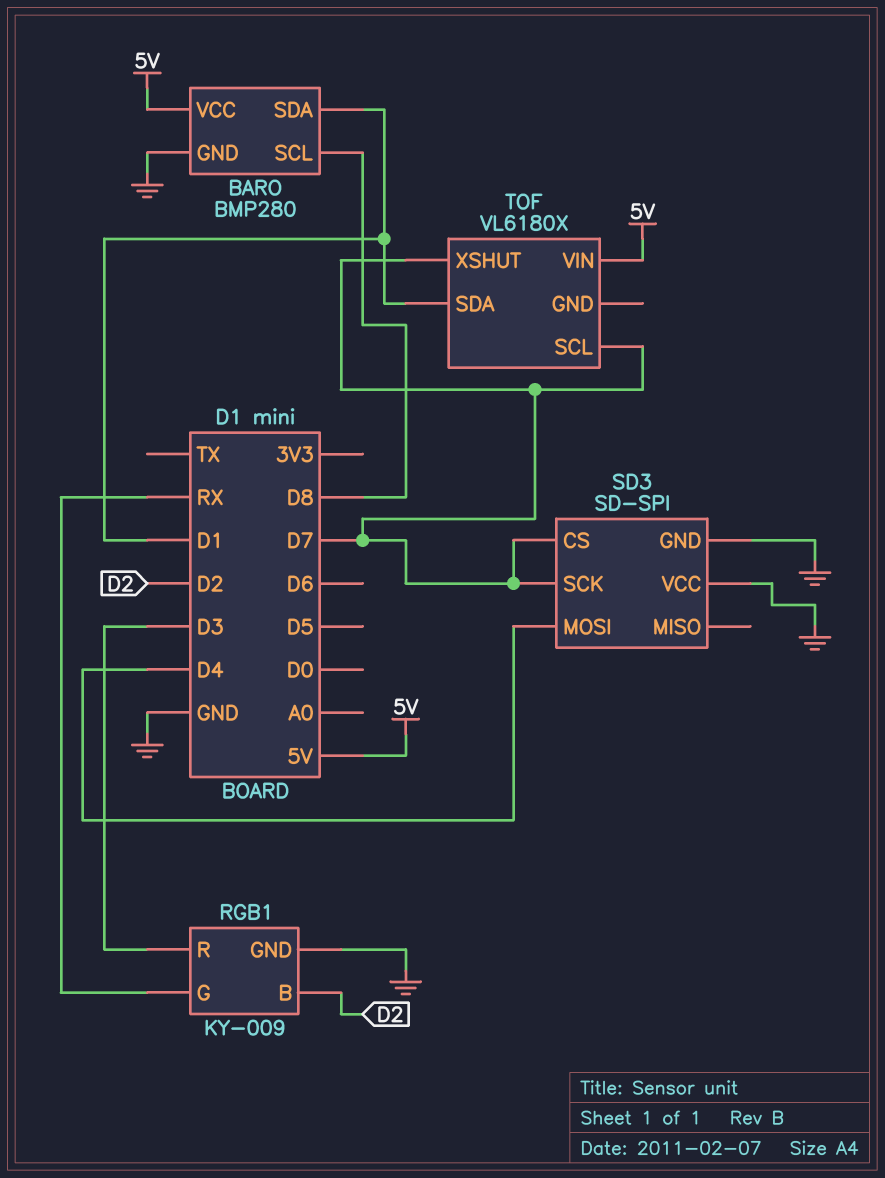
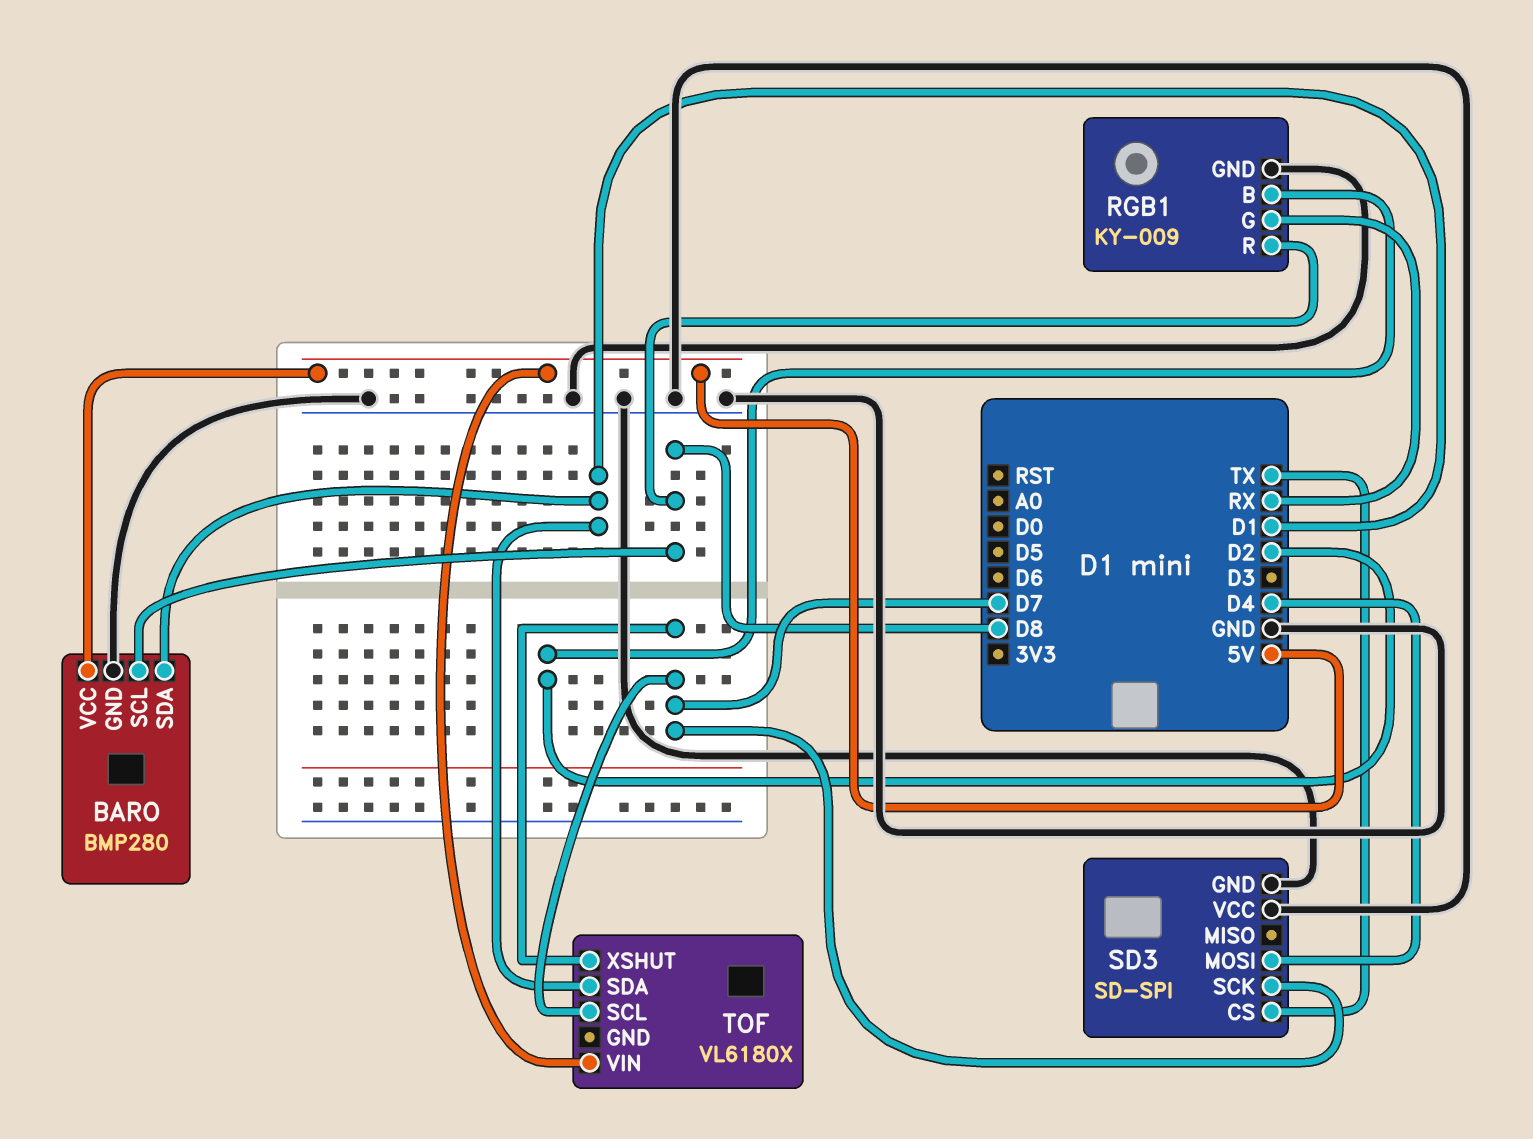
RGB1 pin R: D3 -> D8
SD3 pin CS: D7 -> TX

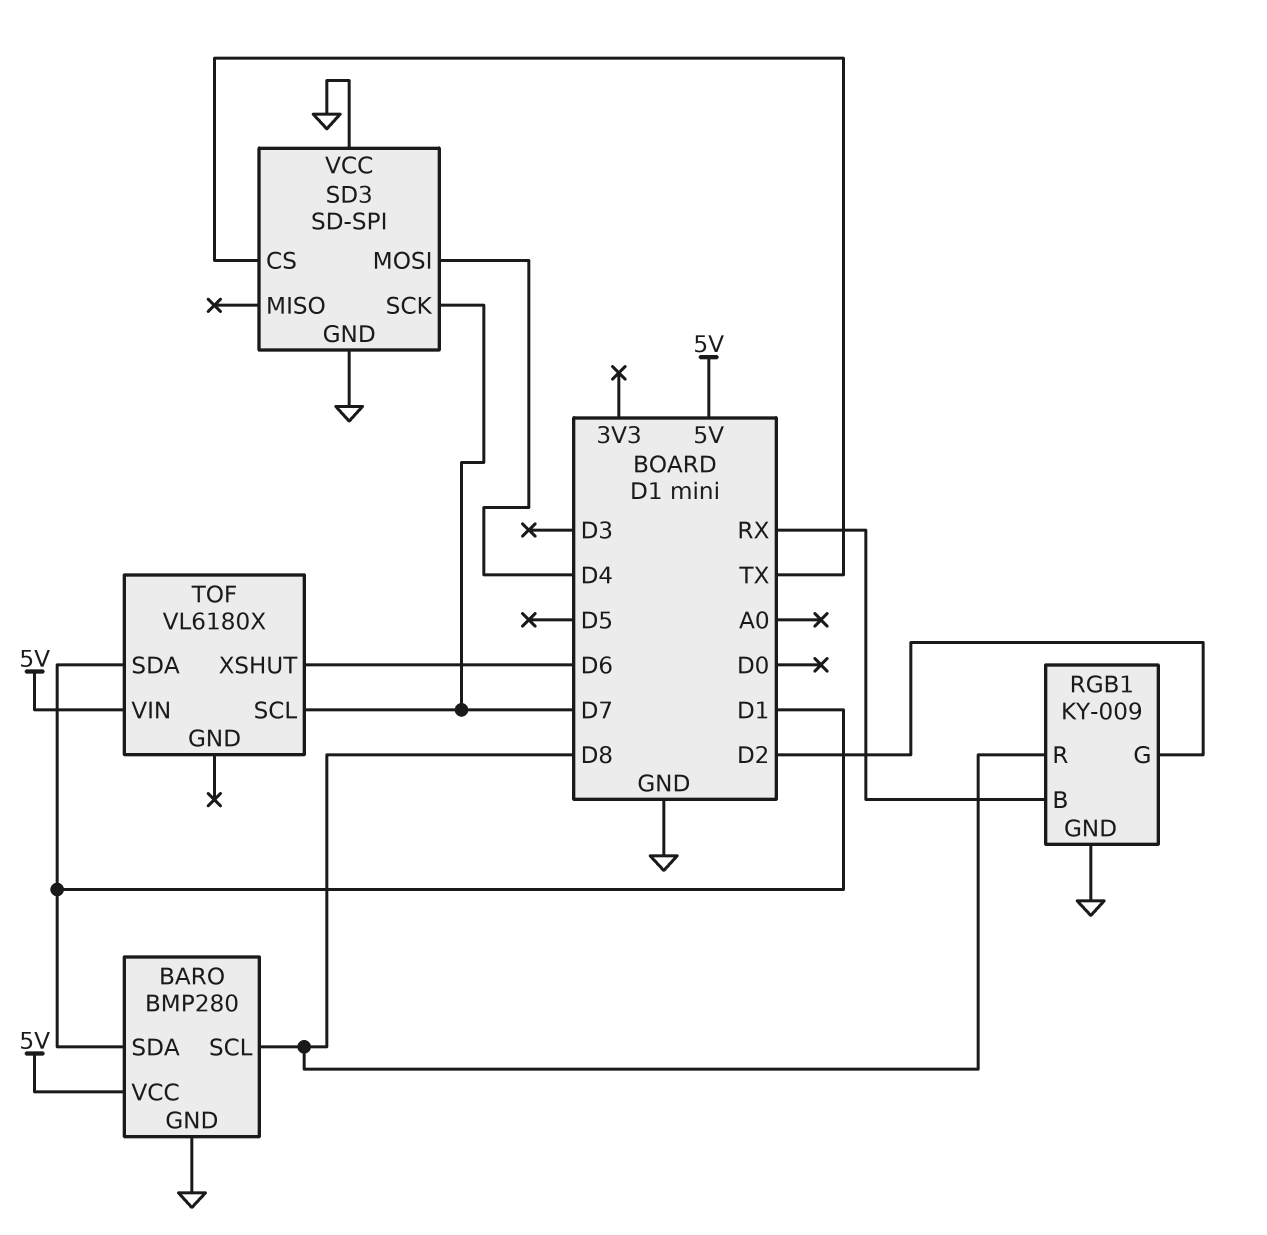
RGB1 pin B: D2 -> RX
RGB1 pin G: RX -> D2
TOF pin XSHUT: D7 -> D6

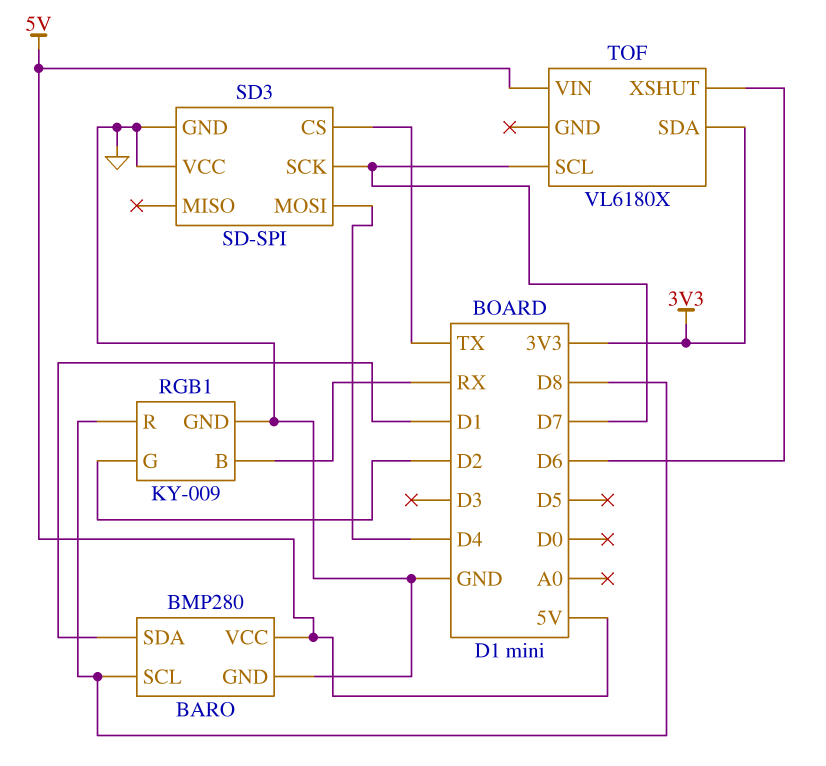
TOF pin SDA: D1 -> 3V3

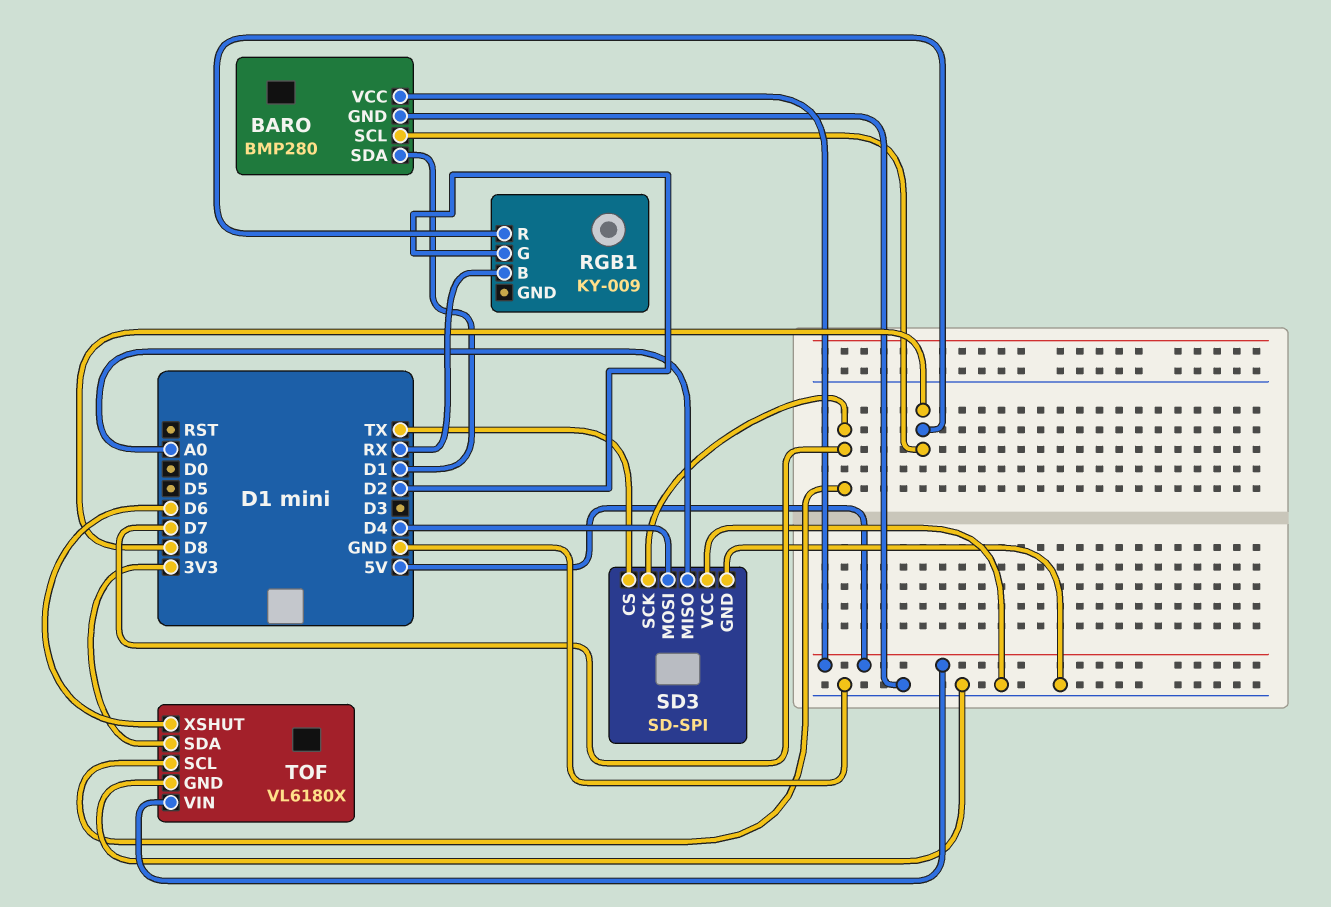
RGB1 pin GND: GND -> none
SD3 pin MISO: none -> A0
TOF pin GND: none -> GND

